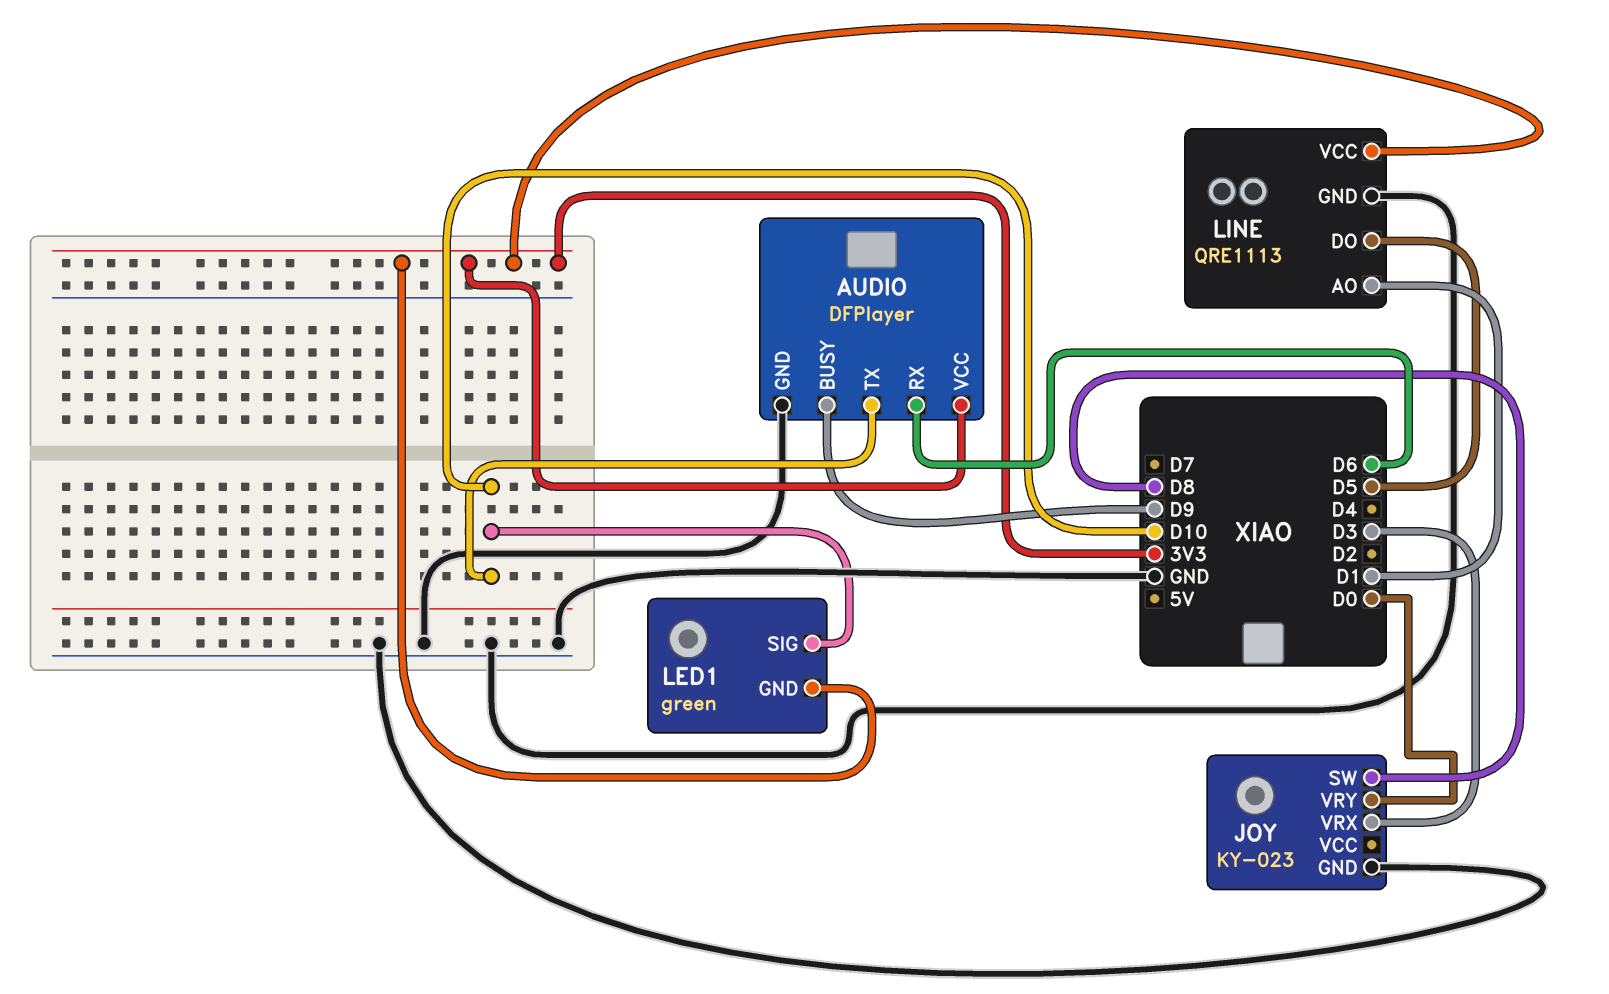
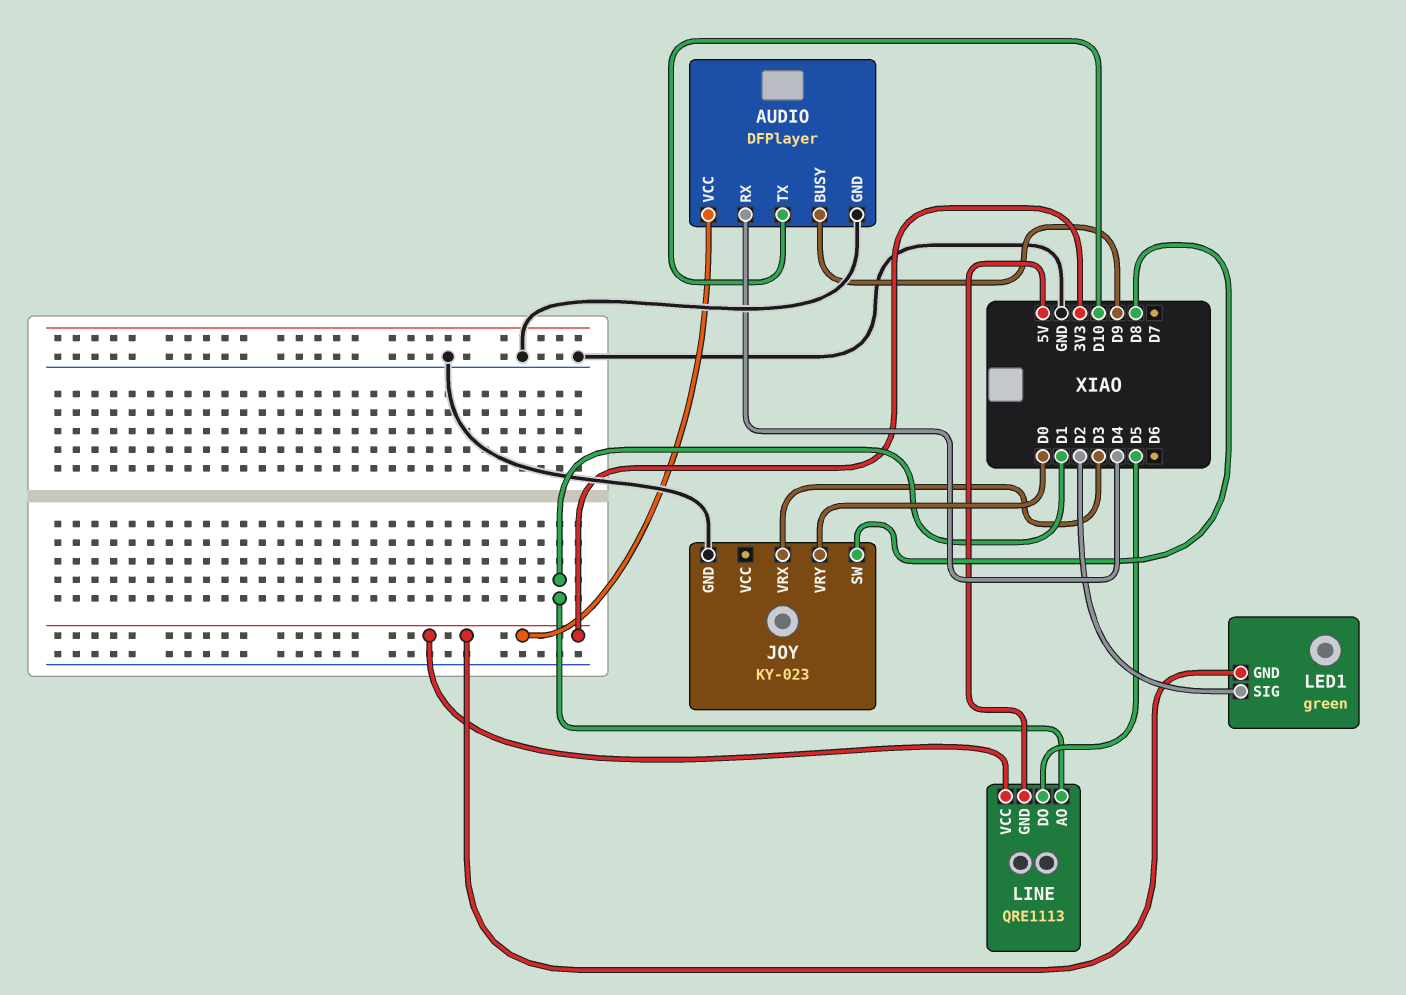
AUDIO pin RX: D6 -> D4
LED1 pin SIG: D10 -> D2
LINE pin GND: GND -> 5V

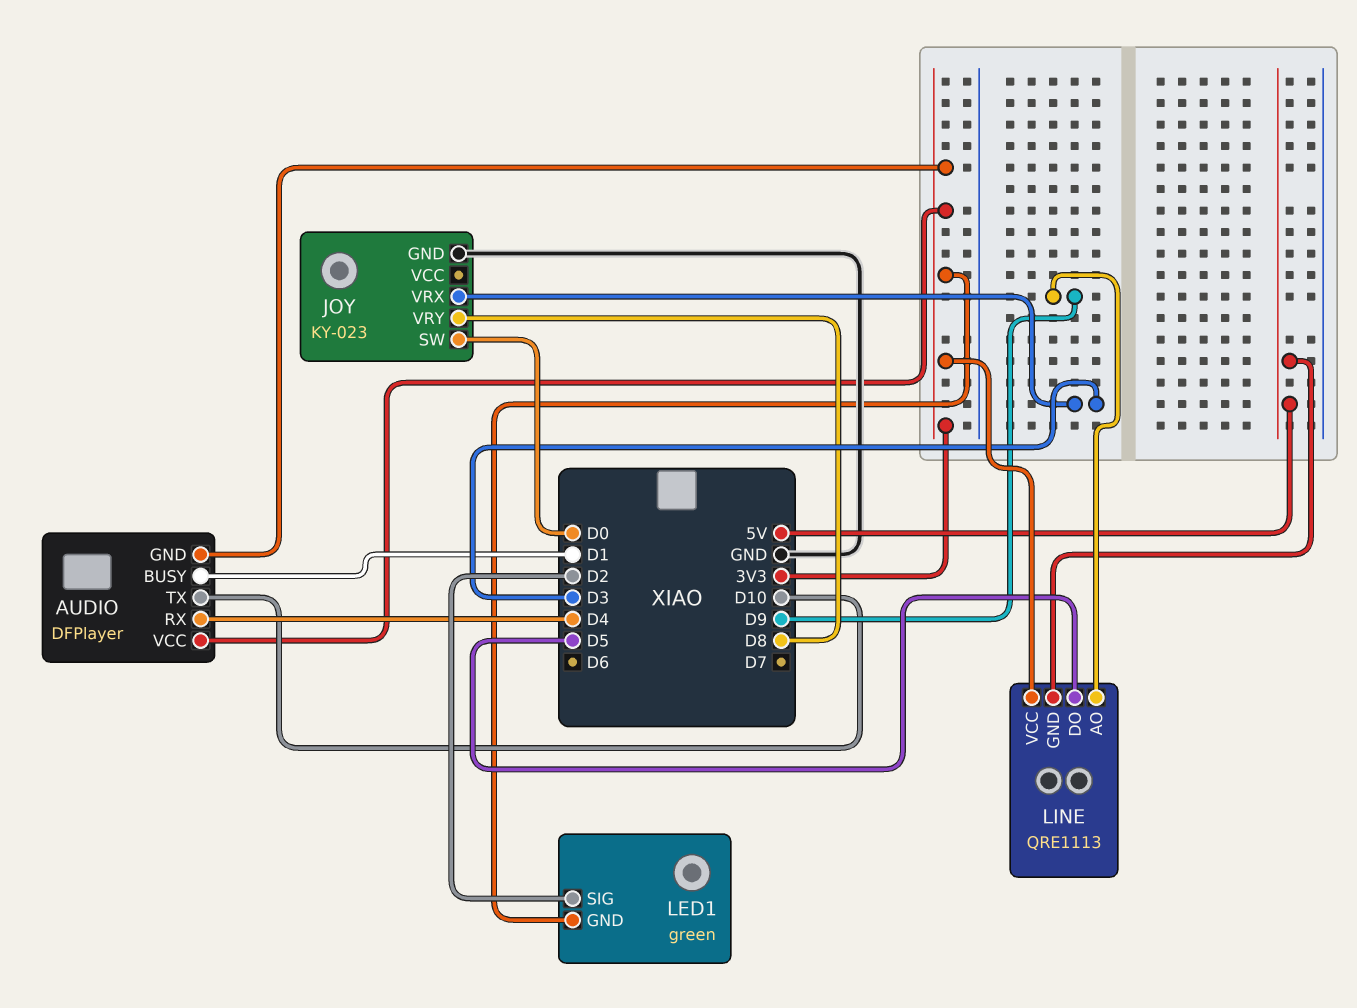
AUDIO pin BUSY: D9 -> D1
AUDIO pin GND: GND -> 3V3
JOY pin SW: D8 -> D0
JOY pin VRY: D0 -> D8
LINE pin AO: D1 -> D9

